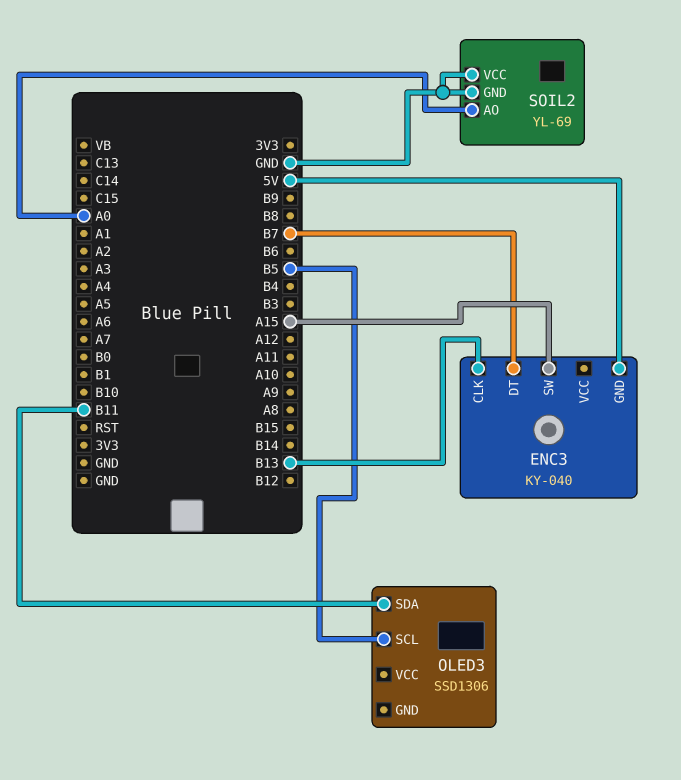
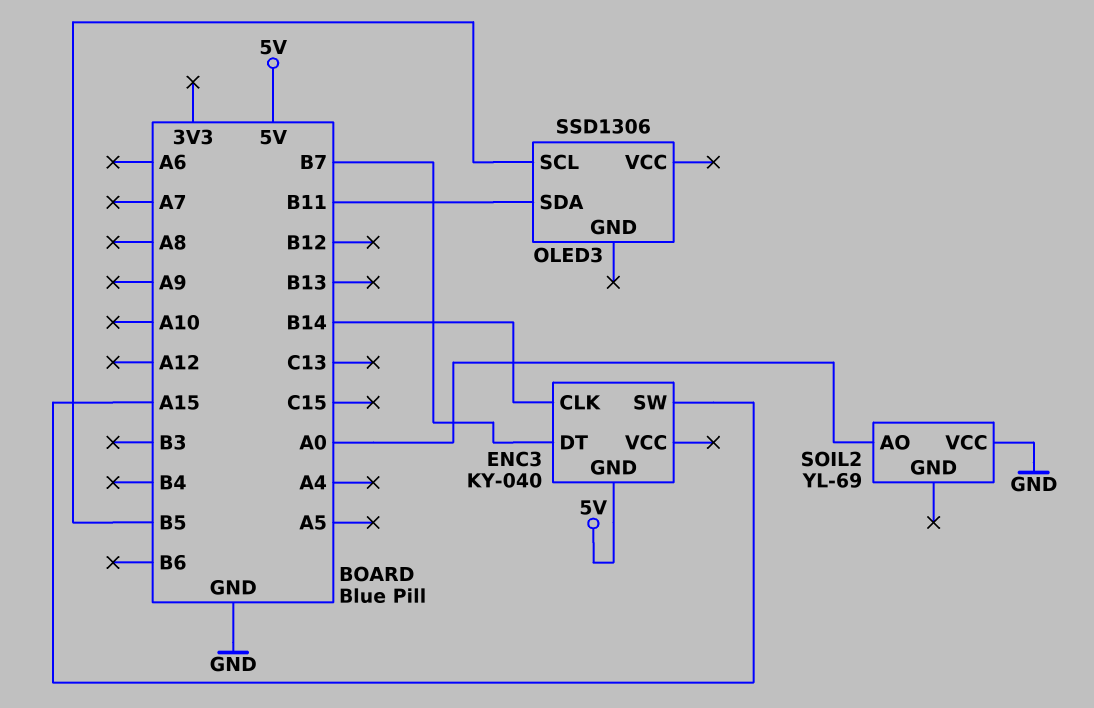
ENC3 pin CLK: B13 -> B14
SOIL2 pin GND: GND -> none

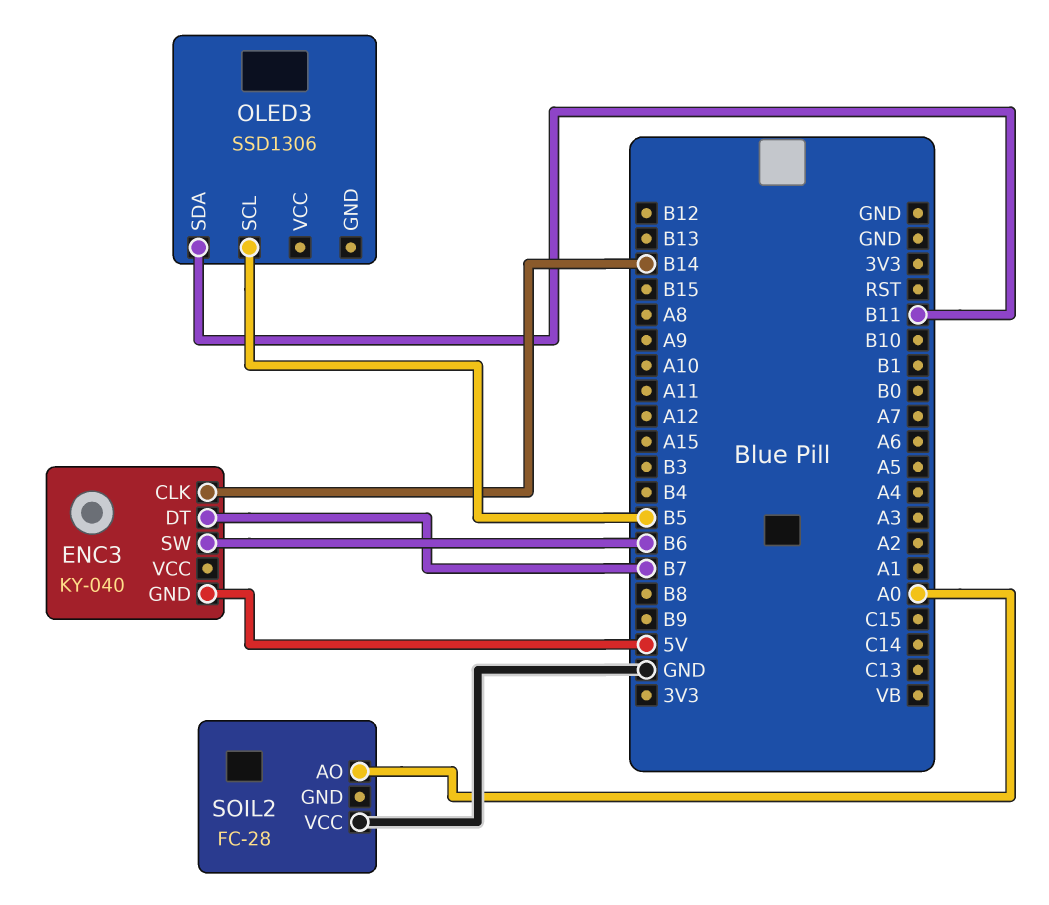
ENC3 pin SW: A15 -> B6
SOIL2: YL-69 -> FC-28

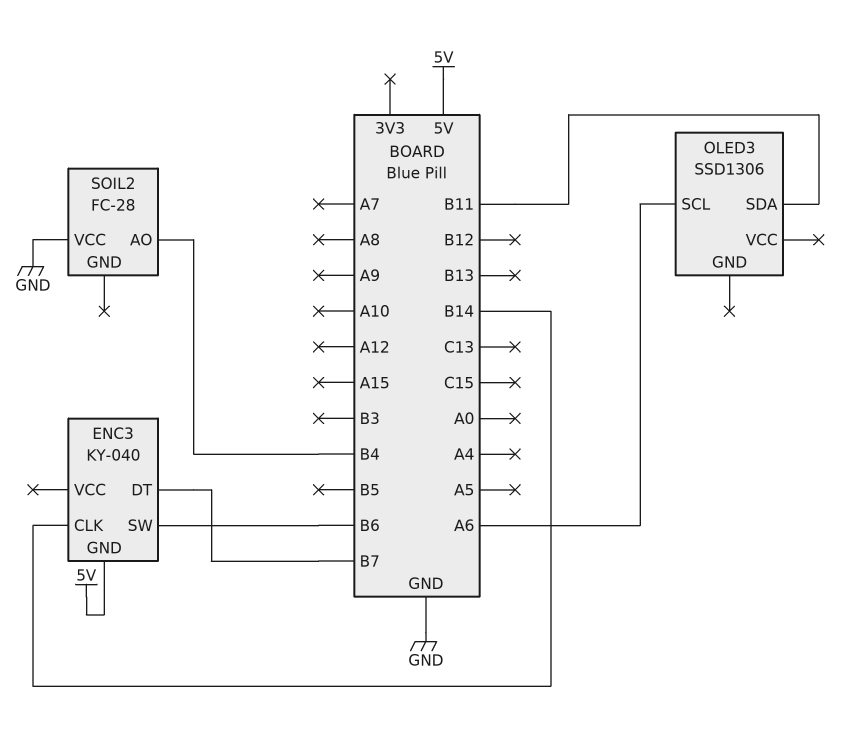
OLED3 pin SCL: B5 -> A6
SOIL2 pin AO: A0 -> B4

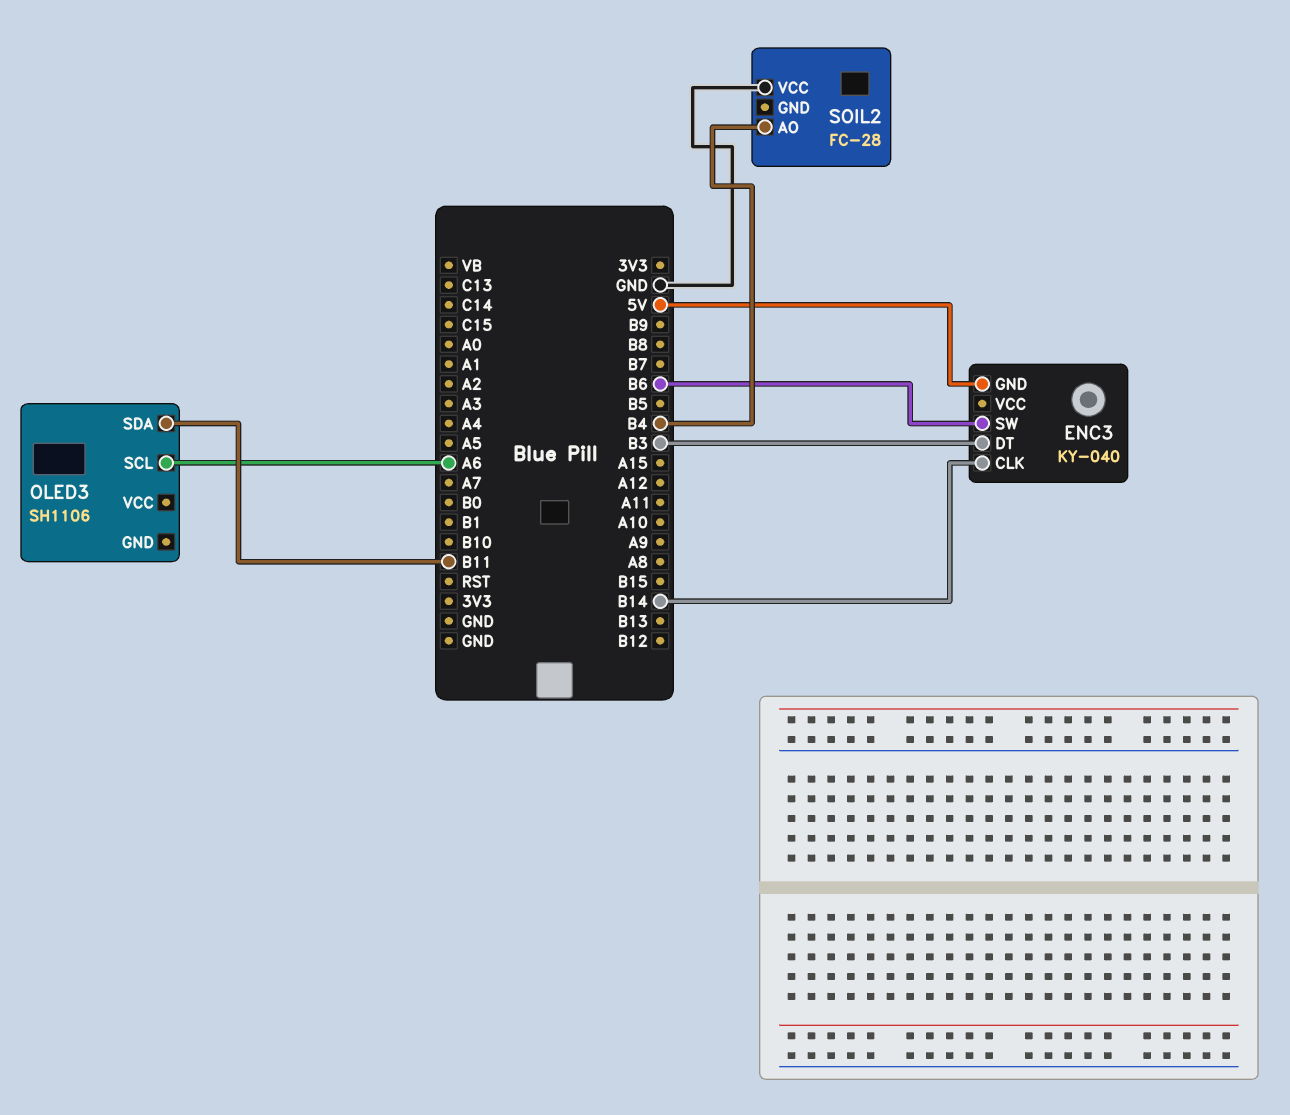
ENC3 pin DT: B7 -> B3
OLED3: SSD1306 -> SH1106

